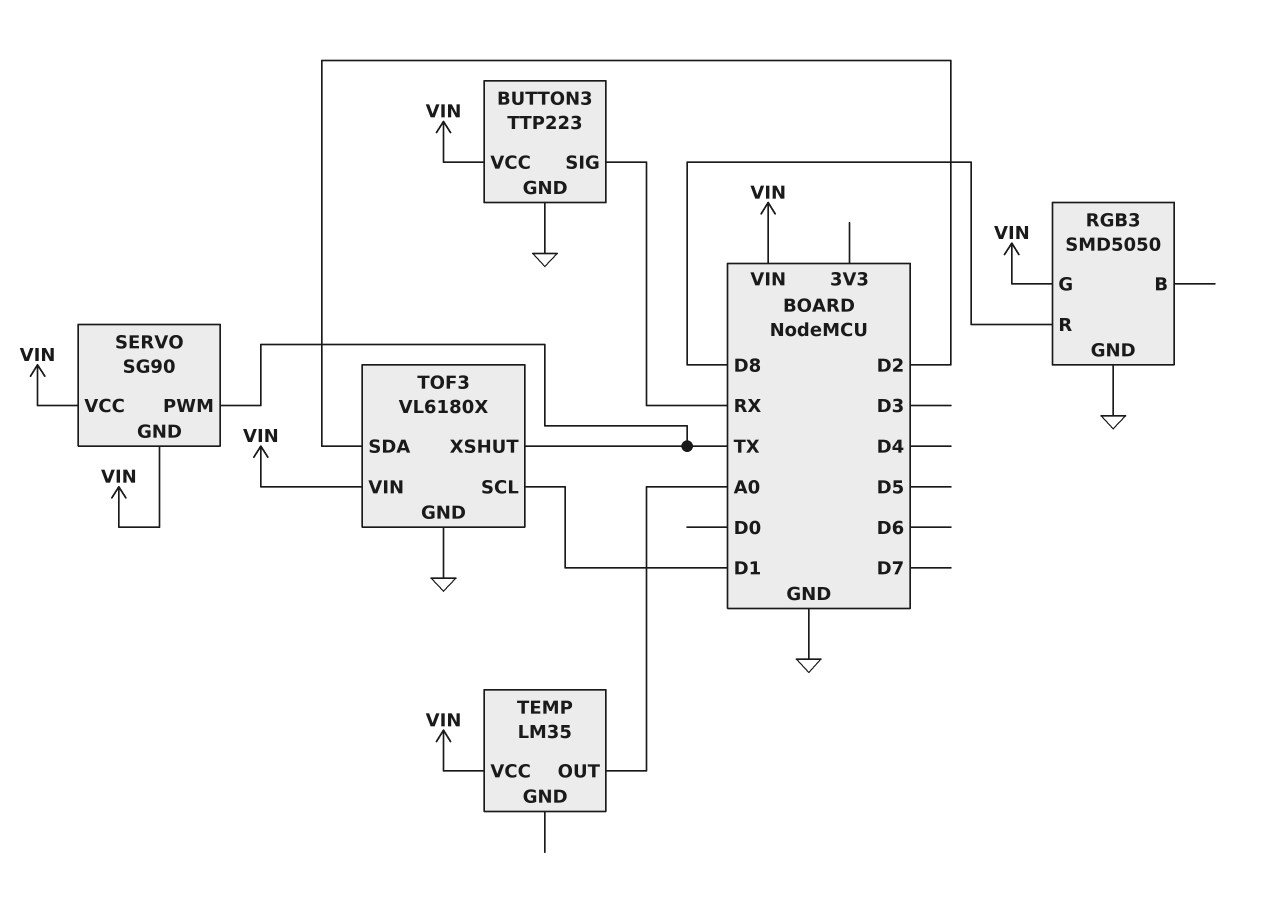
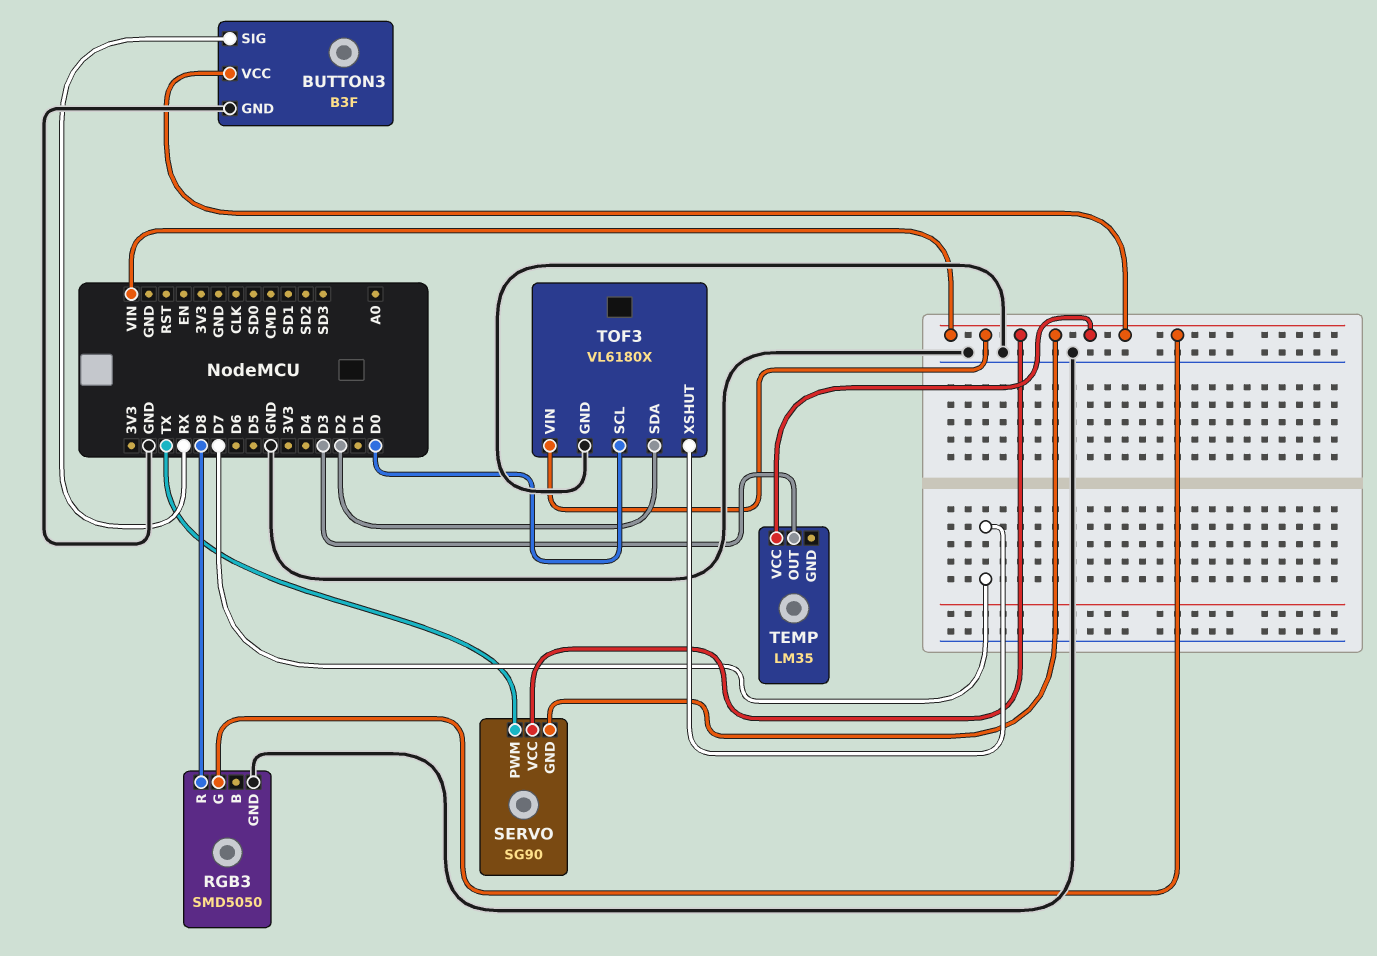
BUTTON3: TTP223 -> B3F
TEMP pin OUT: A0 -> D3
TOF3 pin SCL: D1 -> D0
TOF3 pin XSHUT: TX -> D7

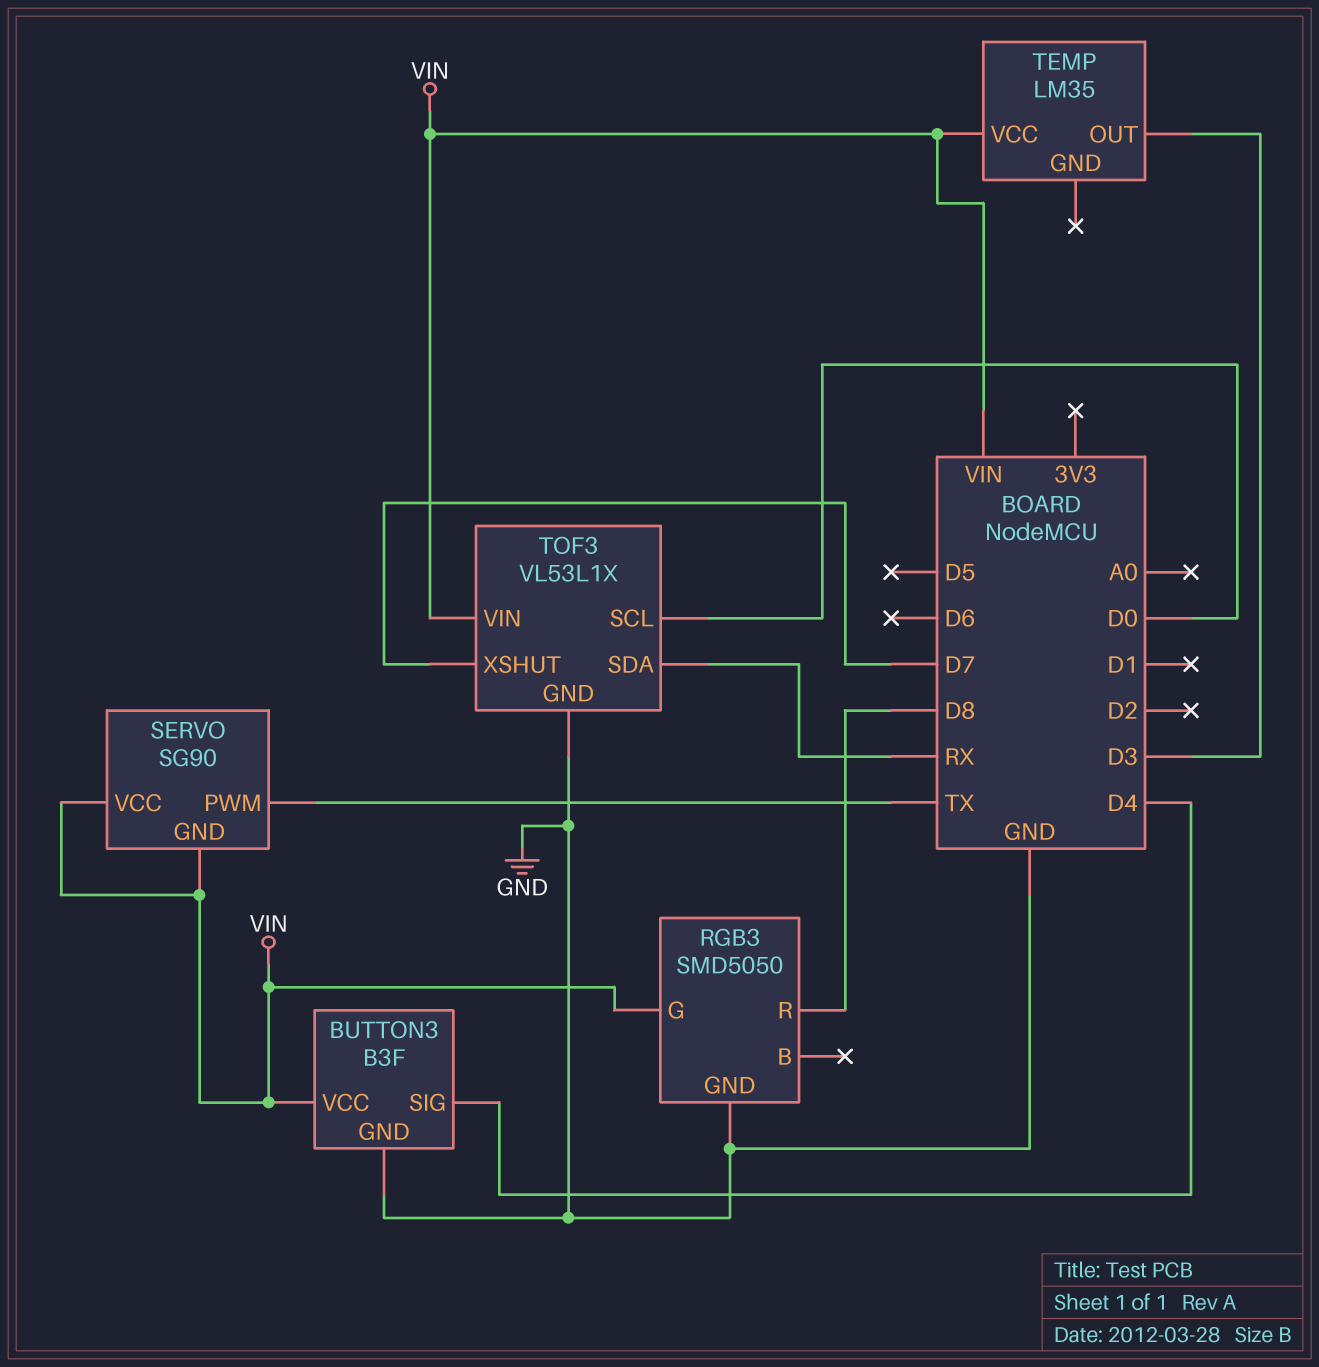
BUTTON3 pin SIG: RX -> D4
TOF3: VL6180X -> VL53L1X
TOF3 pin SDA: D2 -> RX

